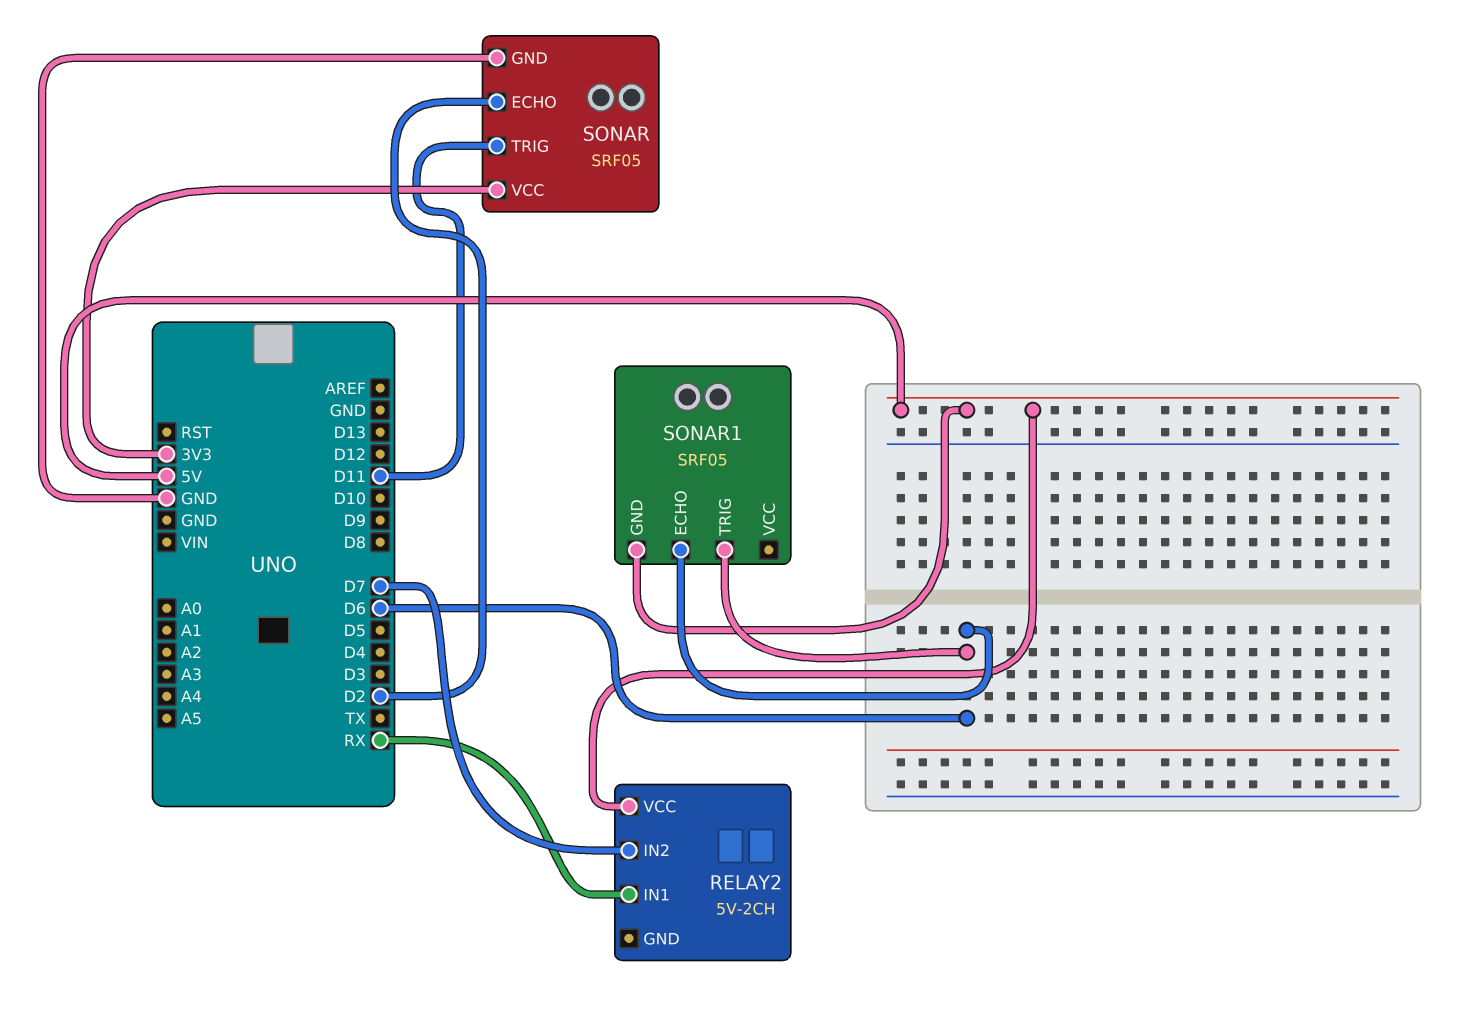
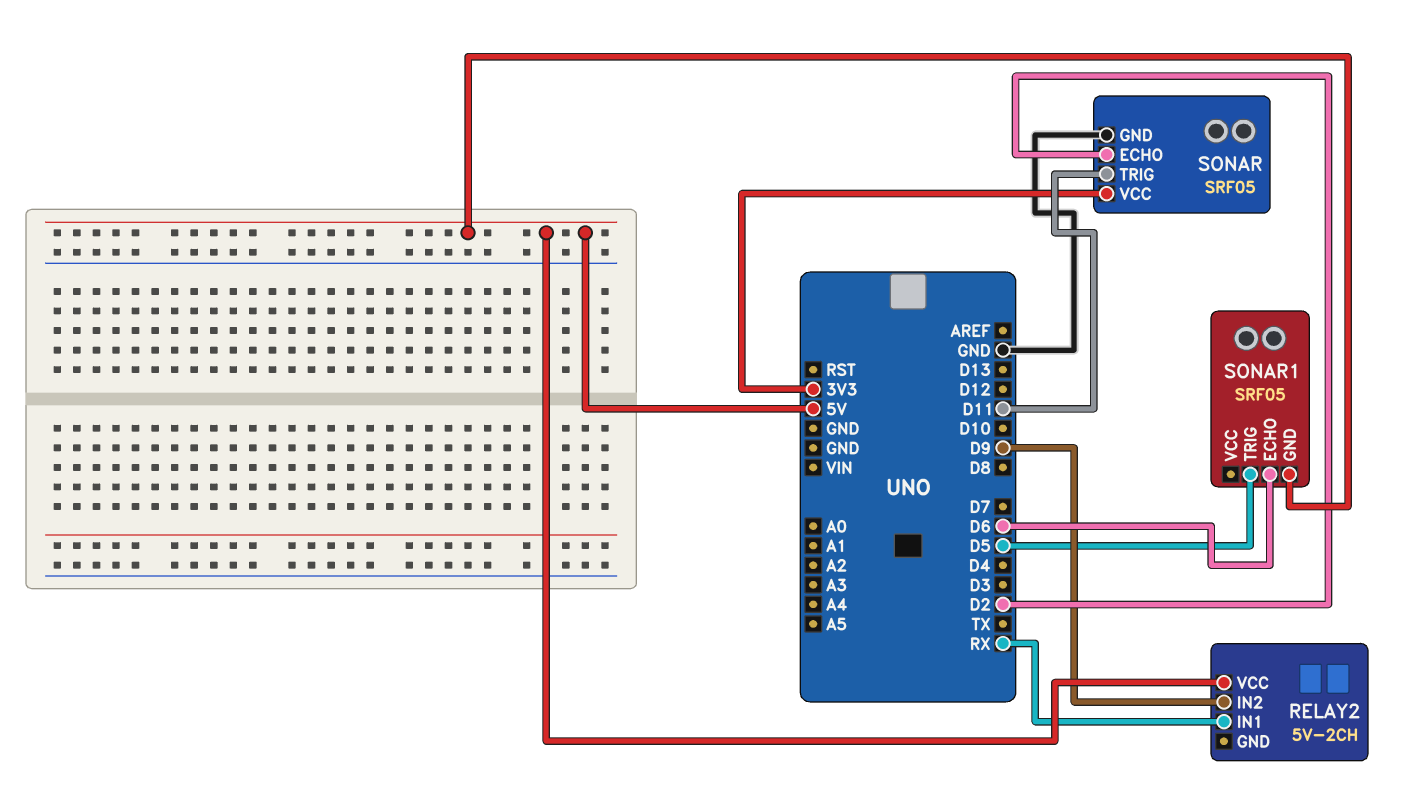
RELAY2 pin IN2: D7 -> D9
SONAR1 pin TRIG: D6 -> D5

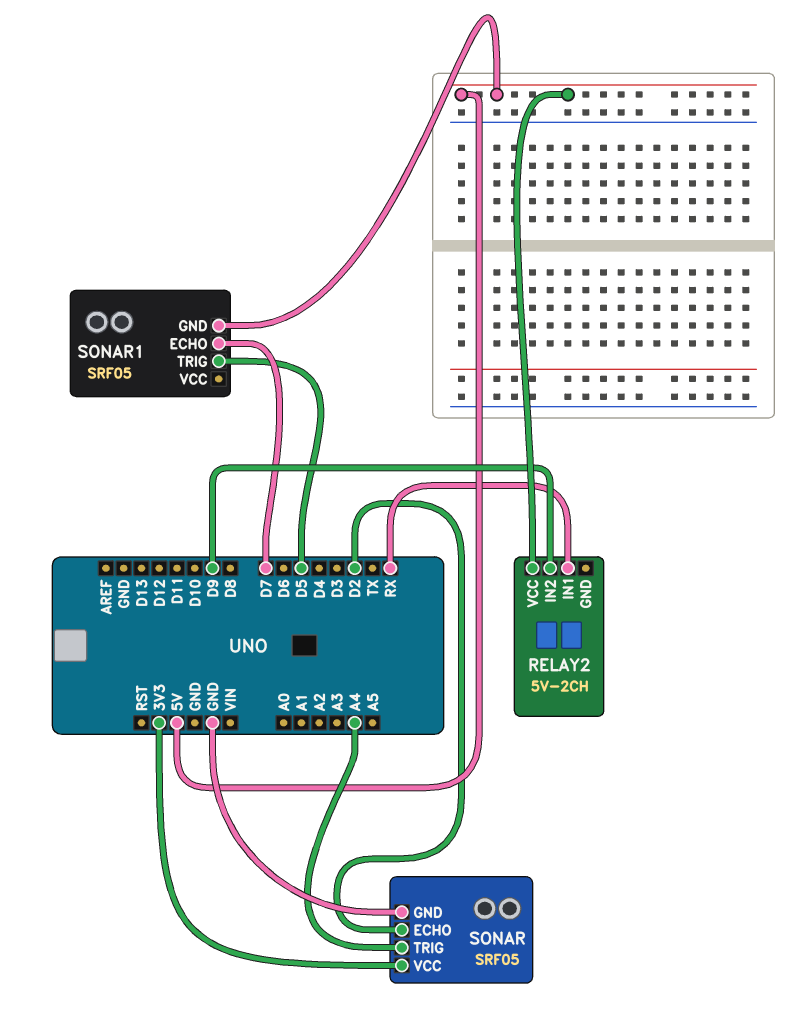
SONAR pin TRIG: D11 -> A4
SONAR1 pin ECHO: D6 -> D7

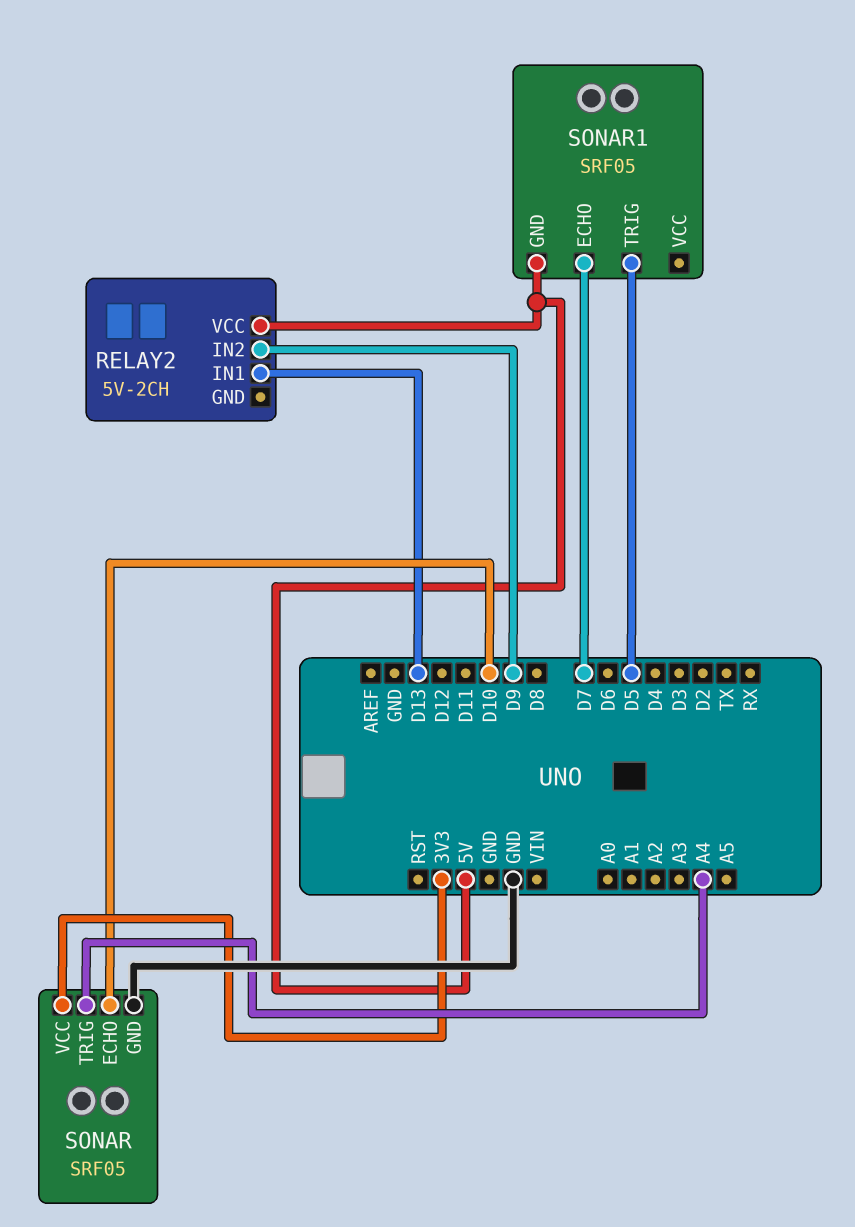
RELAY2 pin IN1: RX -> D13
SONAR pin ECHO: D2 -> D10

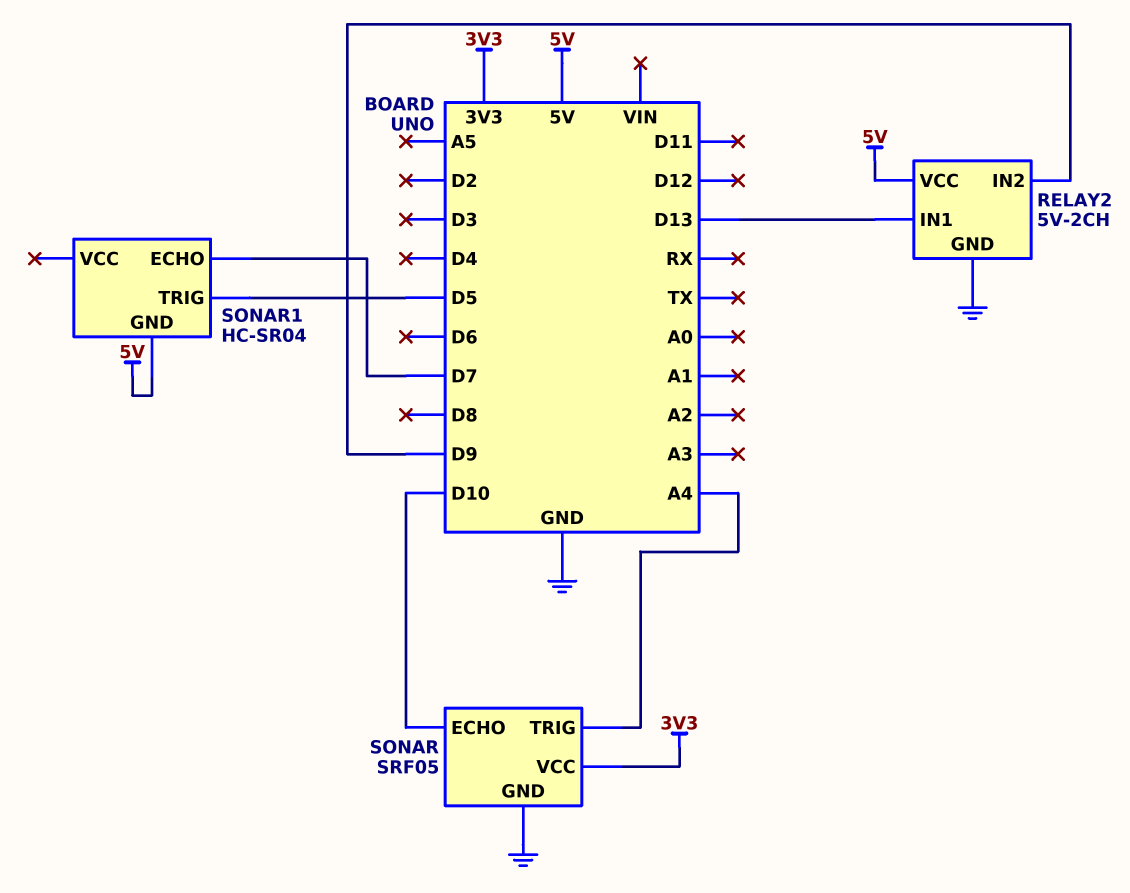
RELAY2 pin GND: none -> GND
SONAR1: SRF05 -> HC-SR04

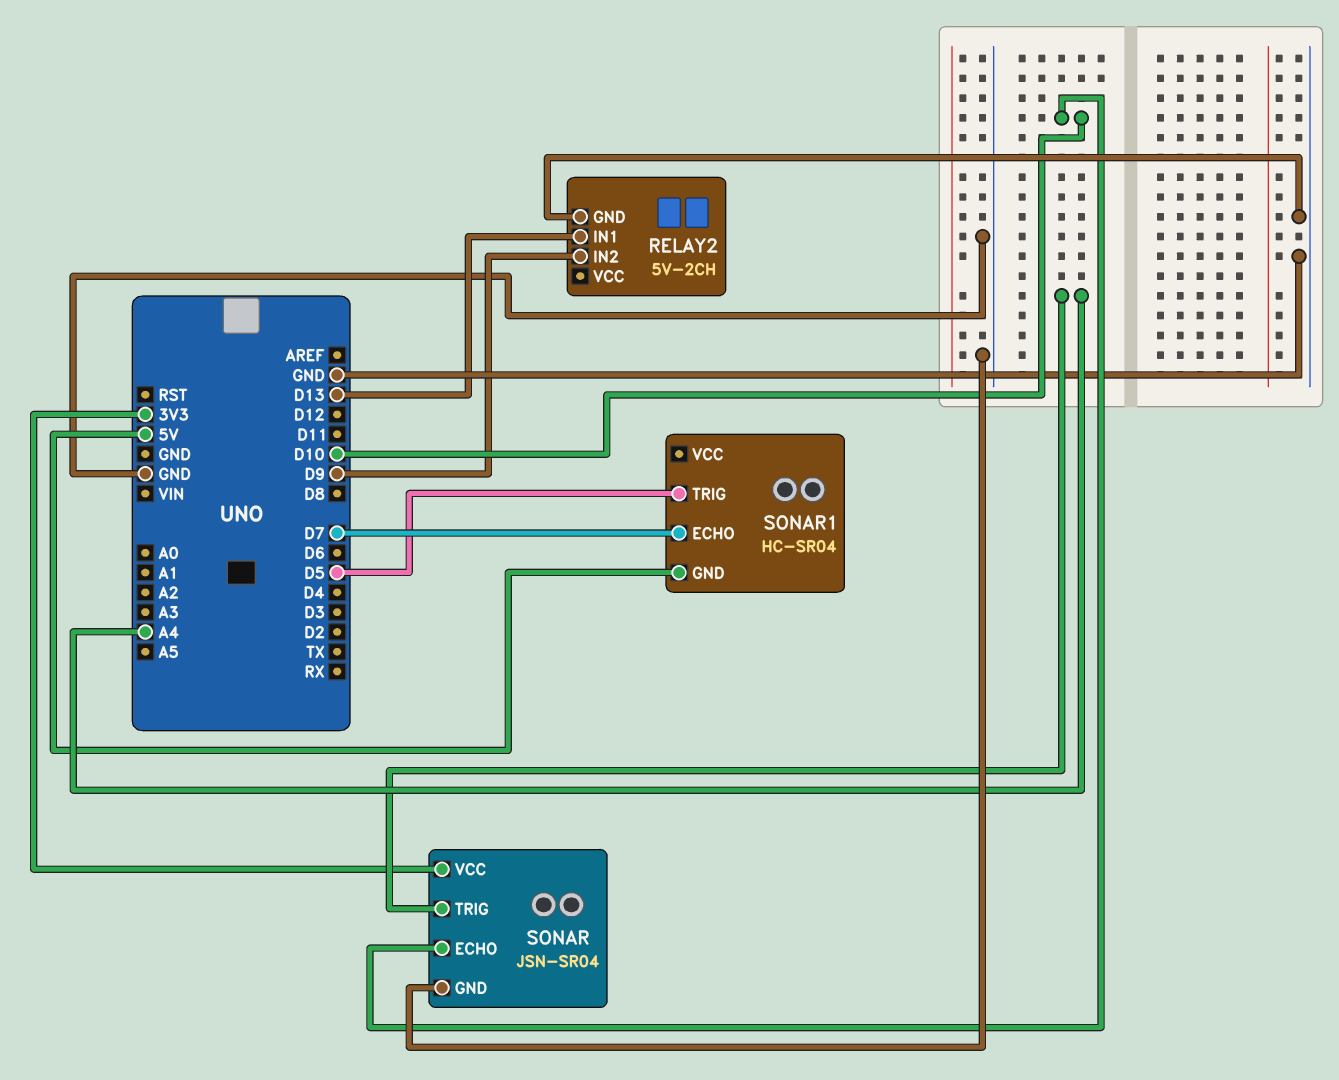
RELAY2 pin VCC: 5V -> none
SONAR: SRF05 -> JSN-SR04

